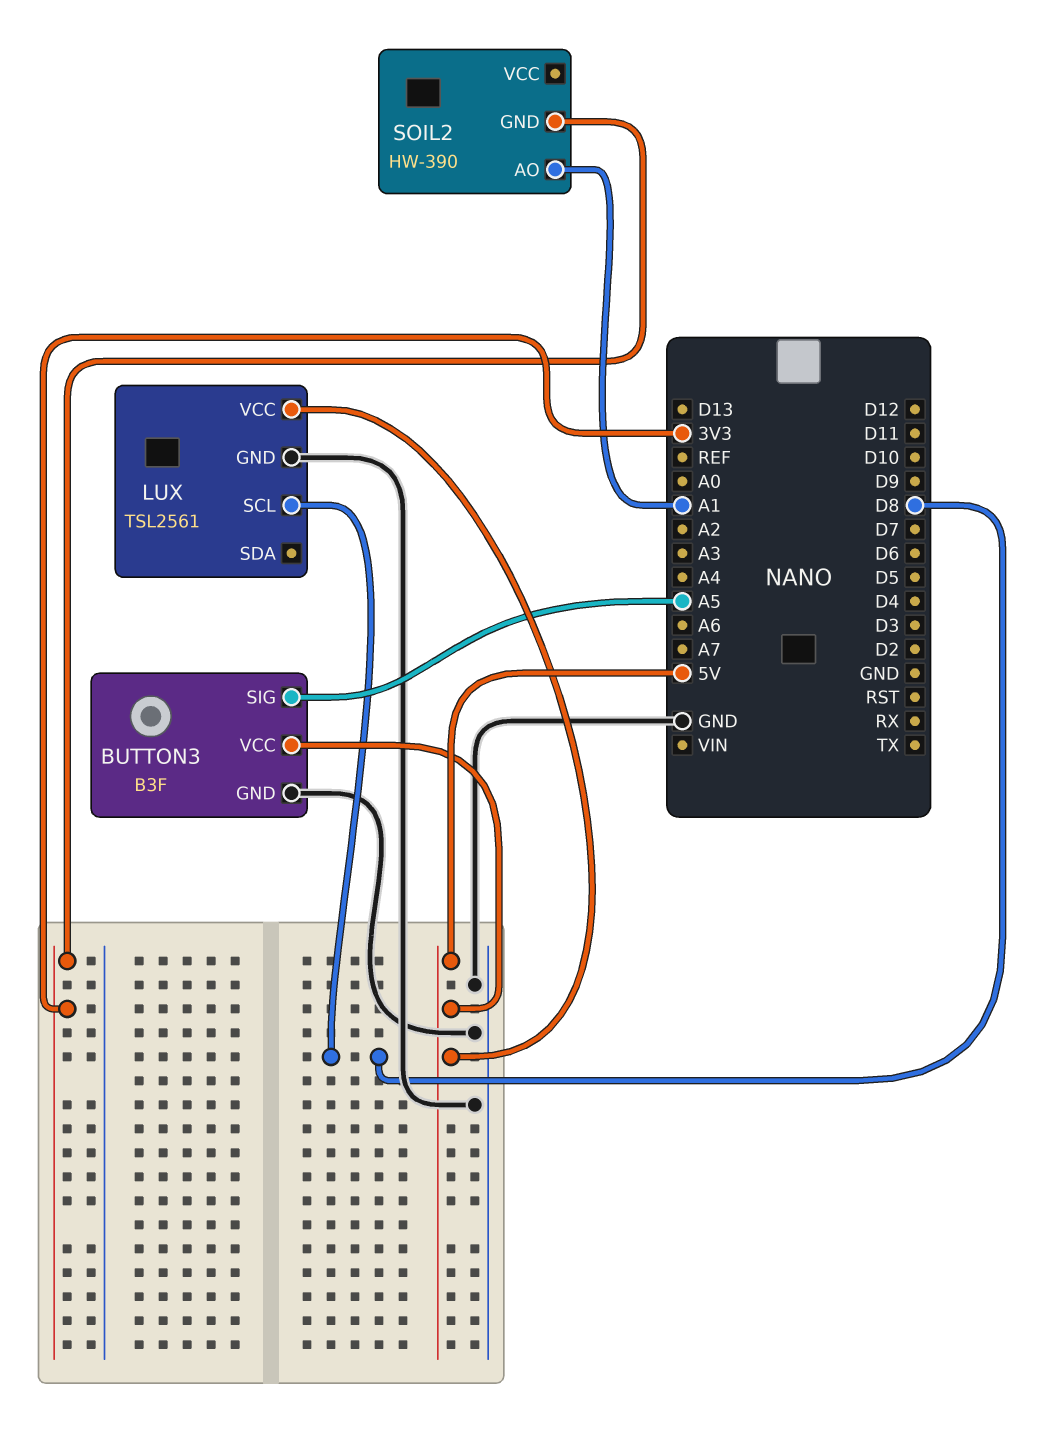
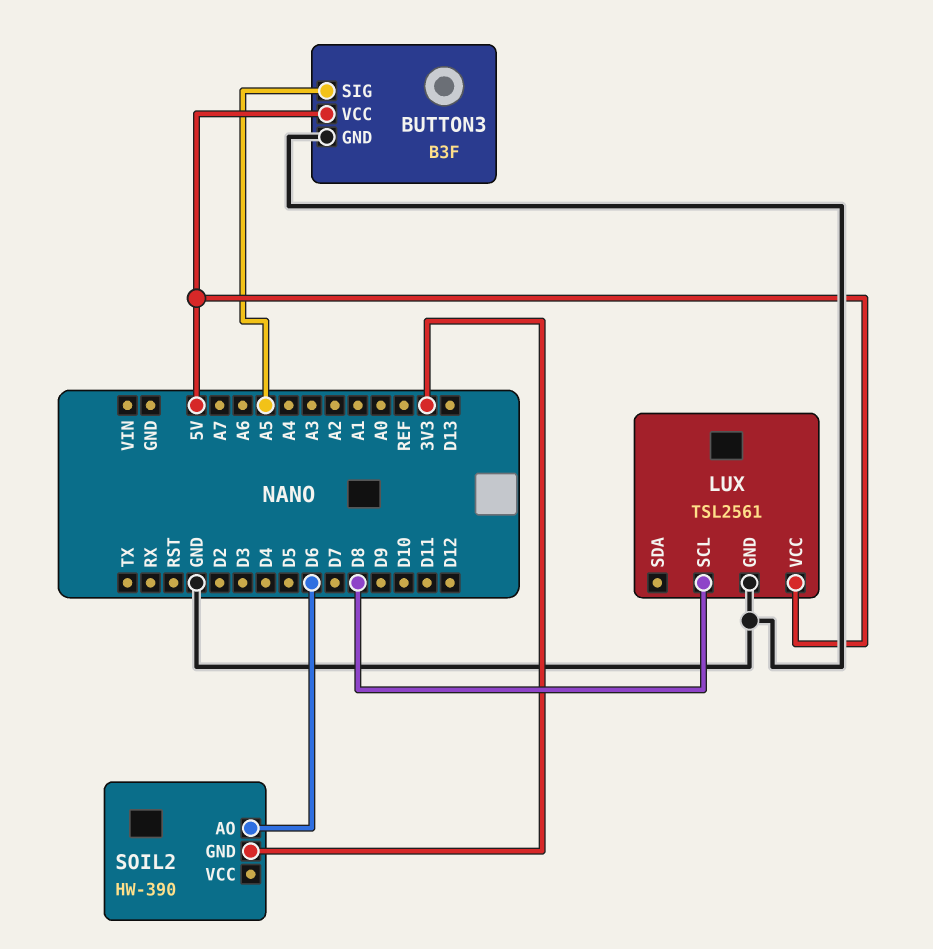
SOIL2 pin AO: A1 -> D6

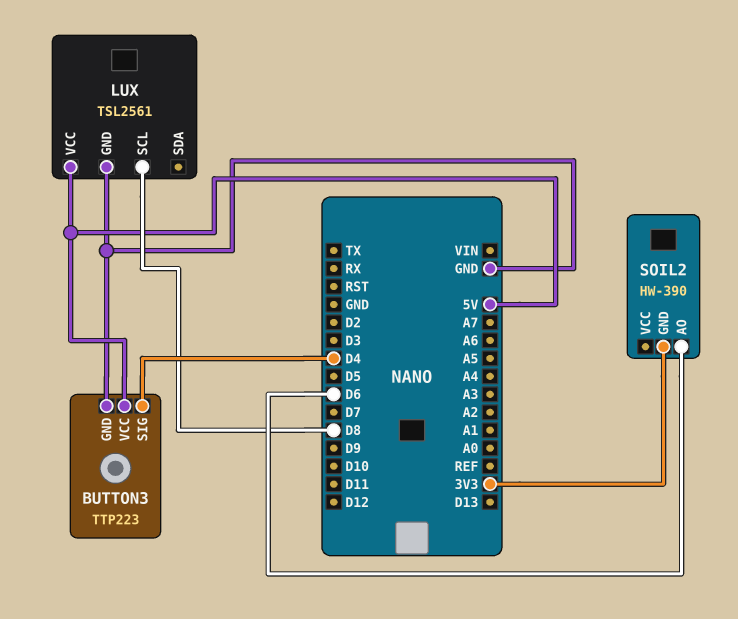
BUTTON3: B3F -> TTP223
BUTTON3 pin SIG: A5 -> D4

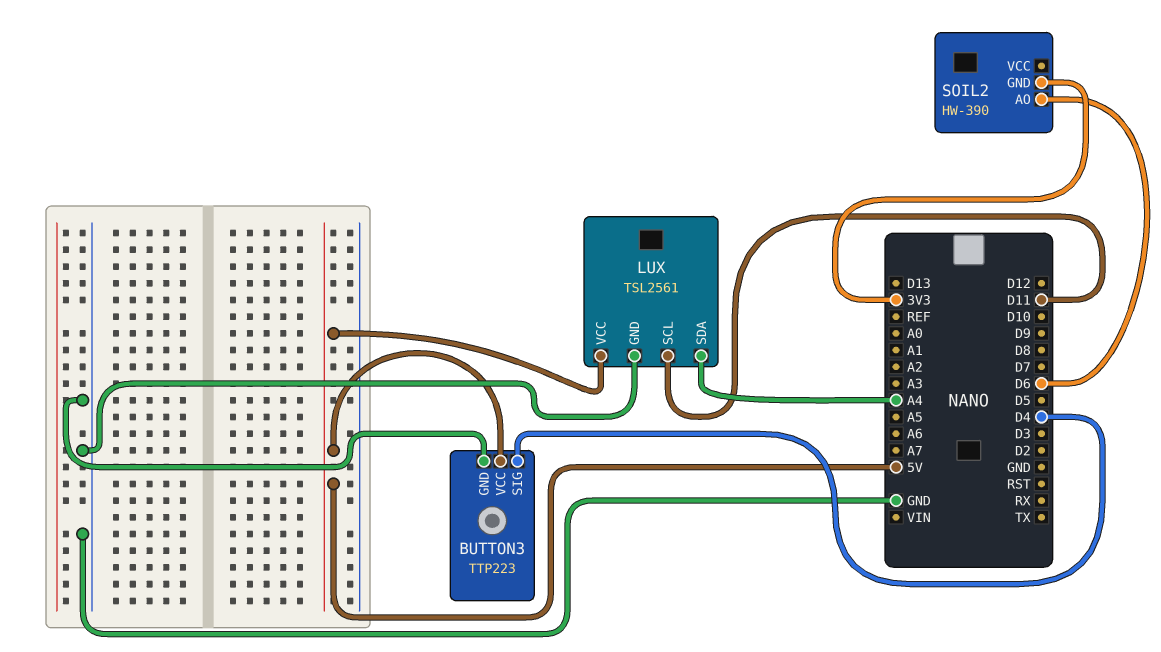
LUX pin SCL: D8 -> D11
LUX pin SDA: none -> A4

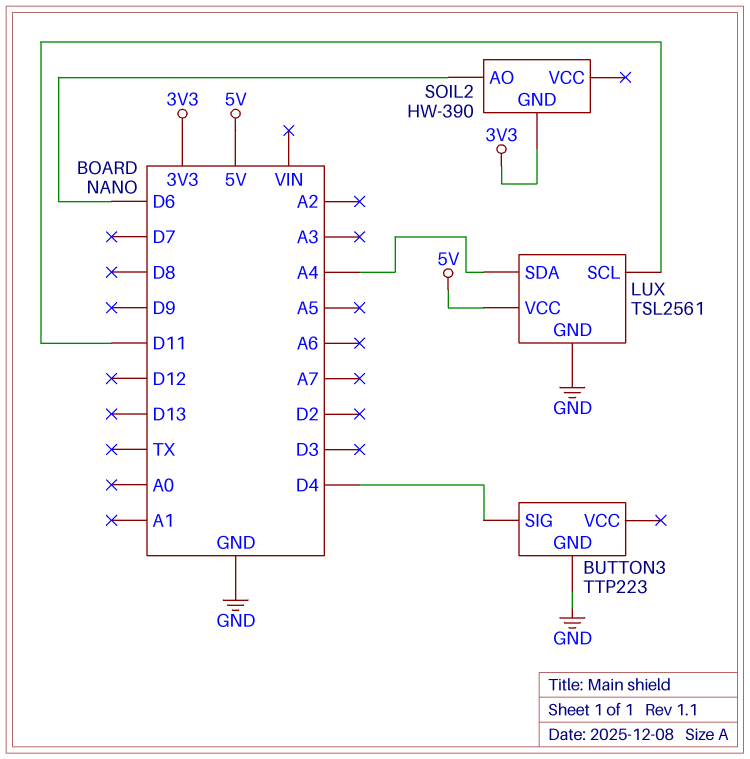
BUTTON3 pin VCC: 5V -> none

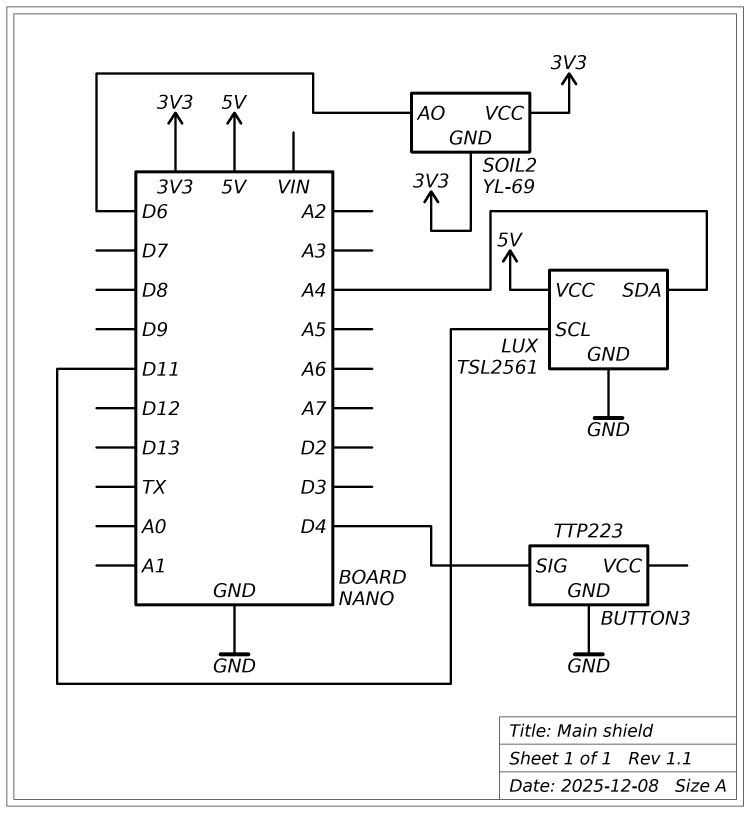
SOIL2: HW-390 -> YL-69
SOIL2 pin VCC: none -> 3V3

